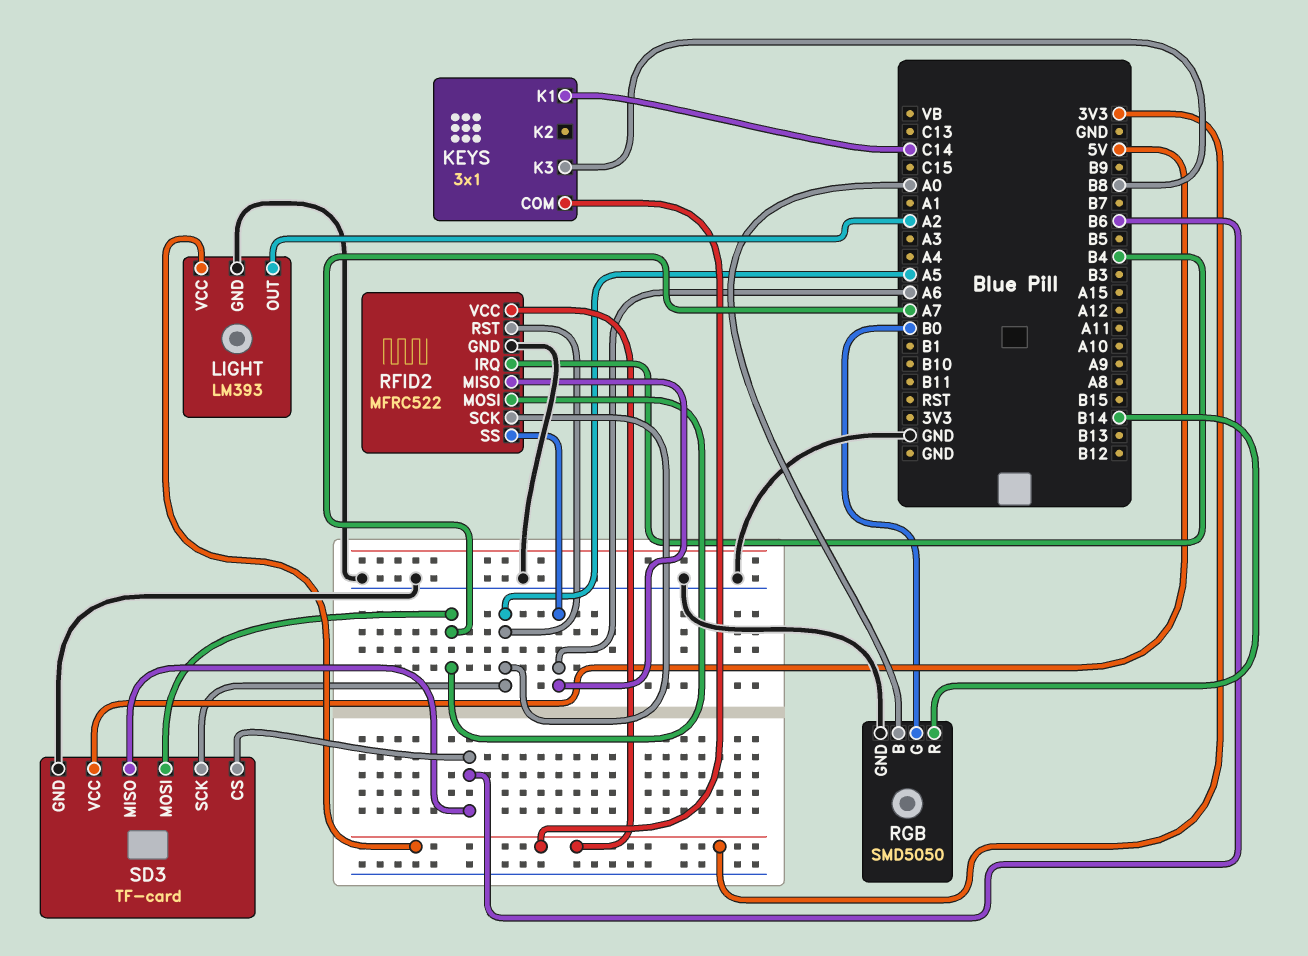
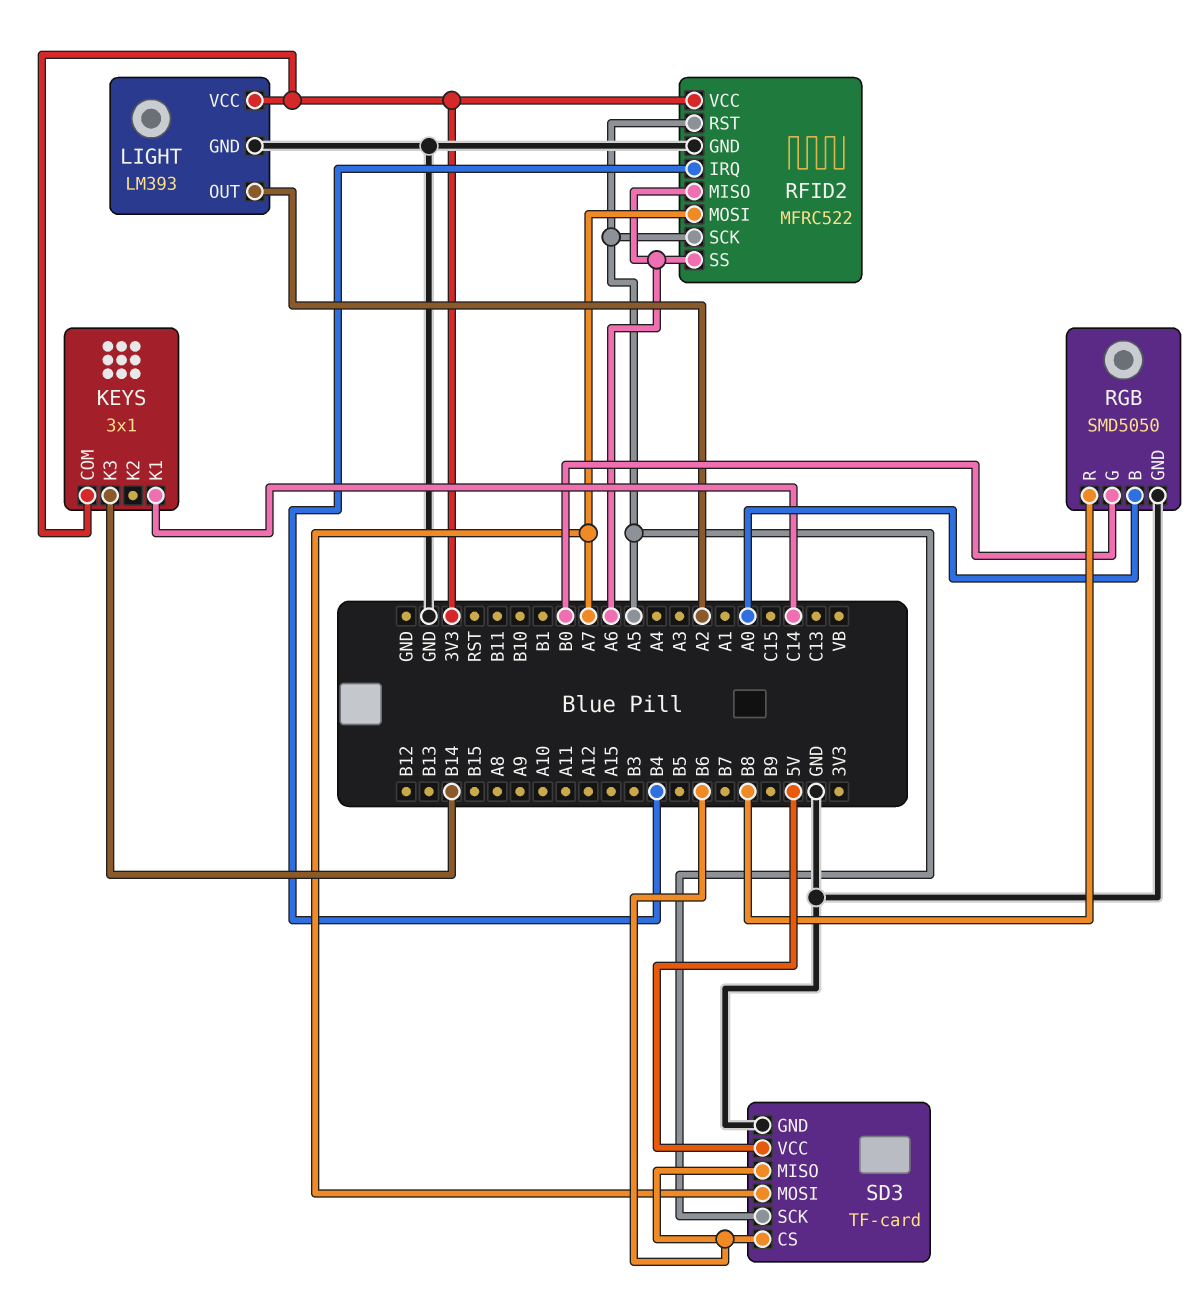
KEYS pin K3: B8 -> B14
RGB pin R: B14 -> B8

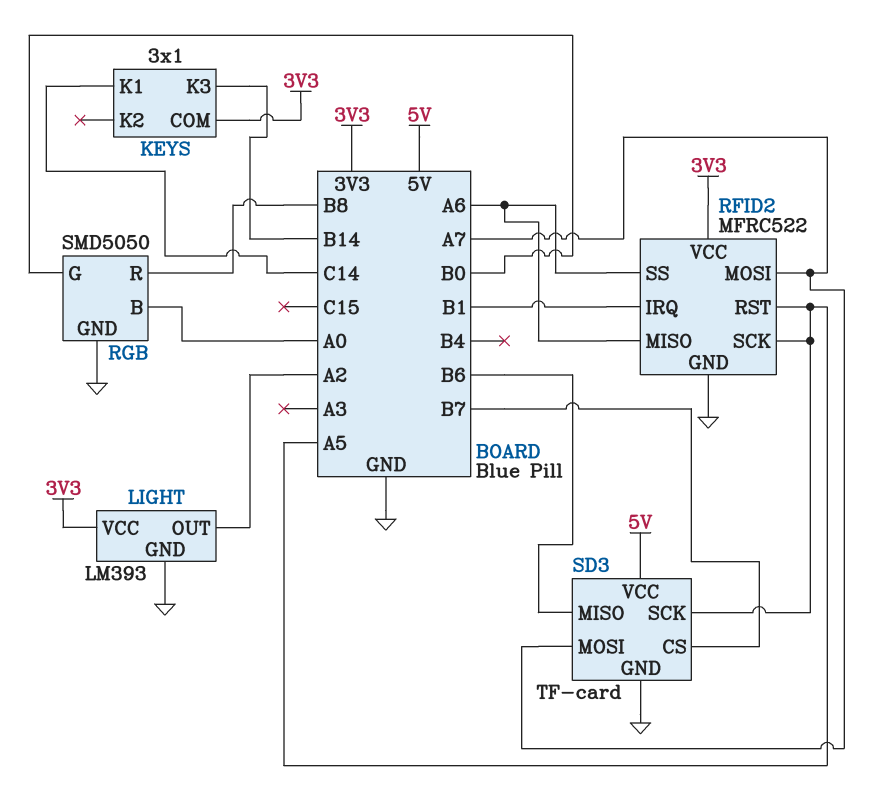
RFID2 pin IRQ: B4 -> B1
SD3 pin CS: B6 -> B7

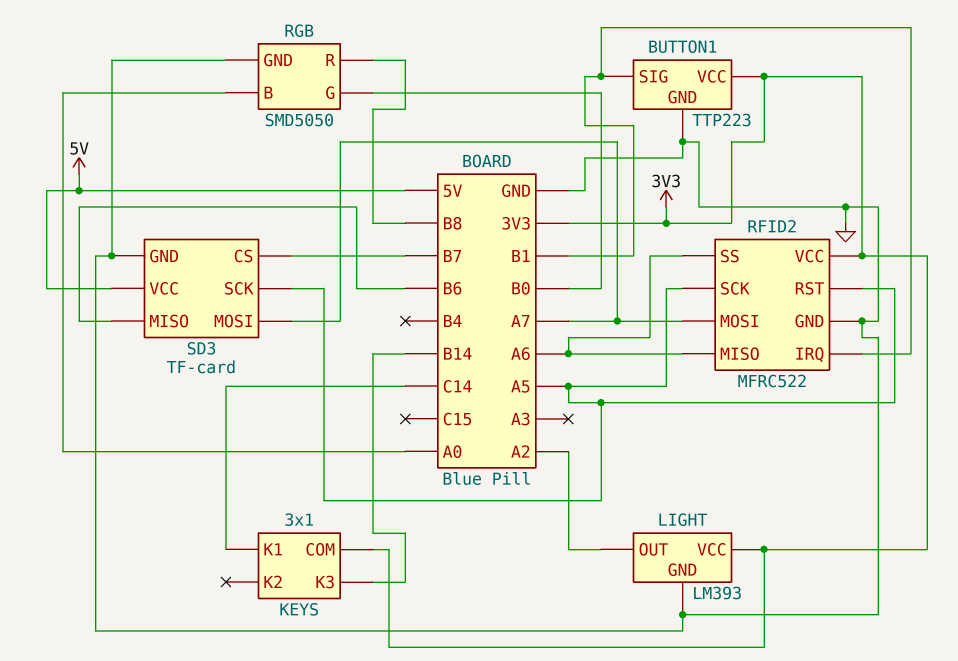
BUTTON1: none -> TTP223
BUTTON1 pin GND: none -> GND
BUTTON1 pin SIG: none -> B1
BUTTON1 pin VCC: none -> 3V3

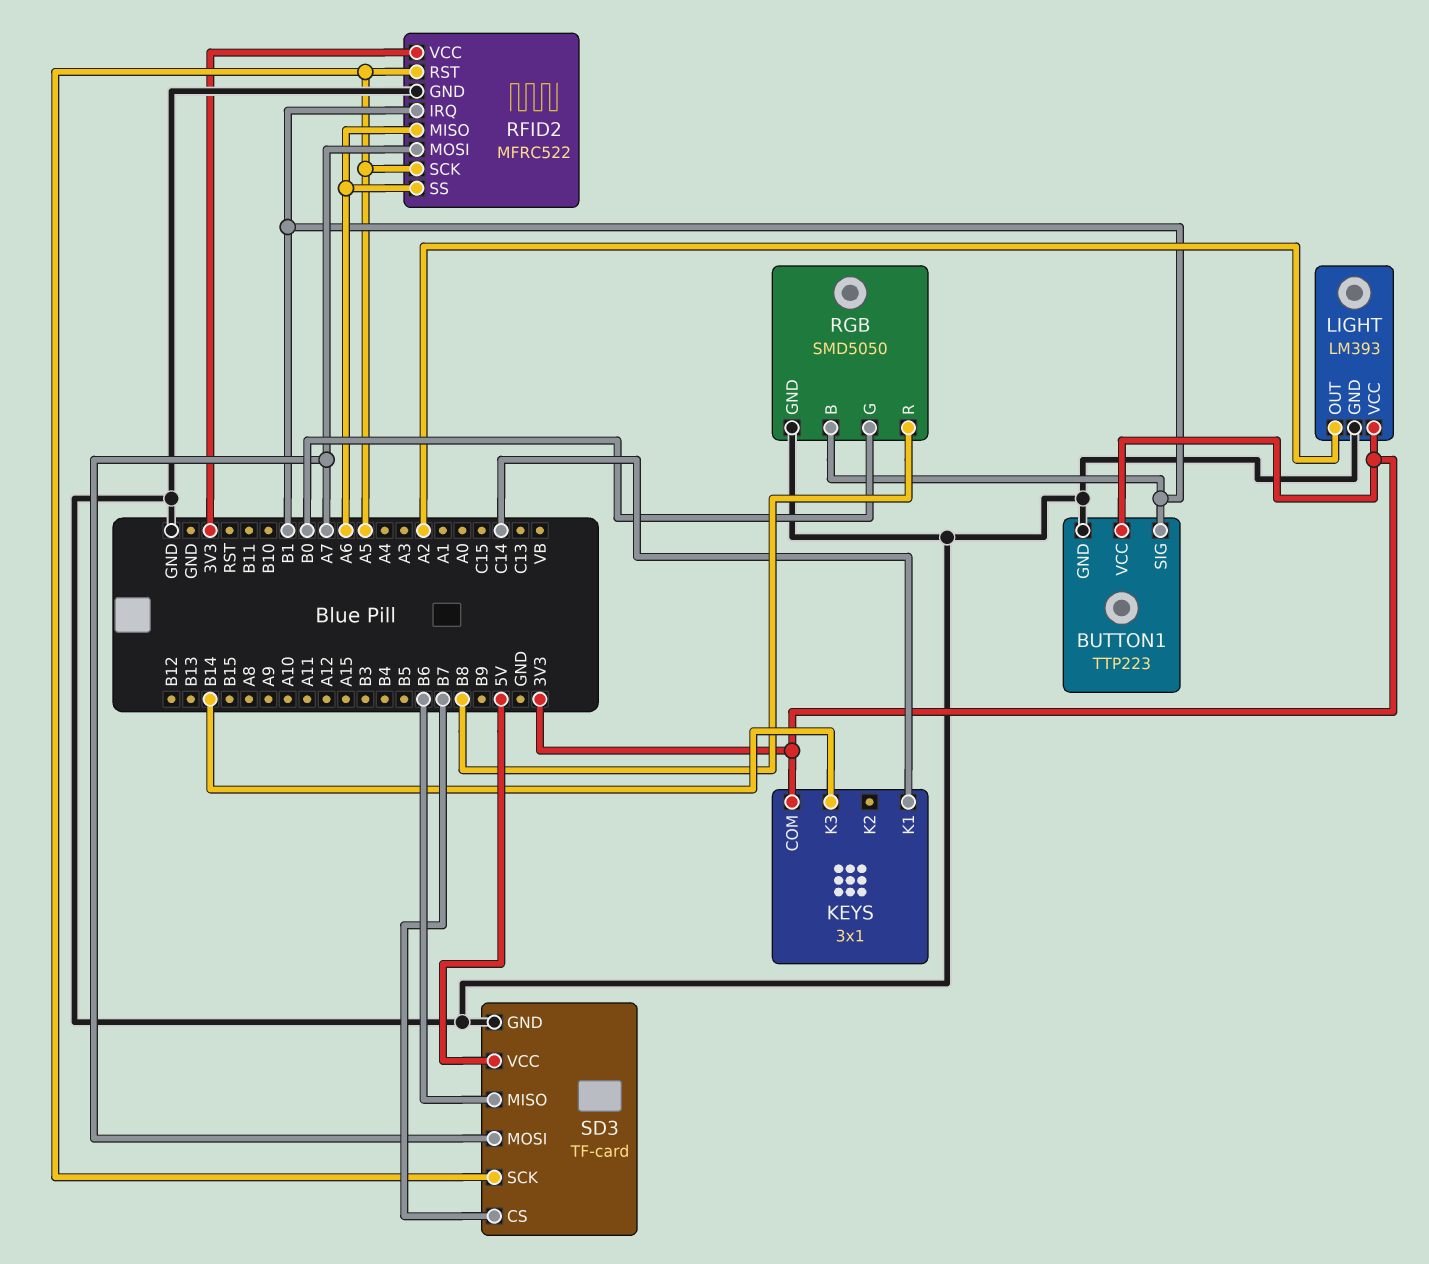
RGB pin B: A0 -> B1

